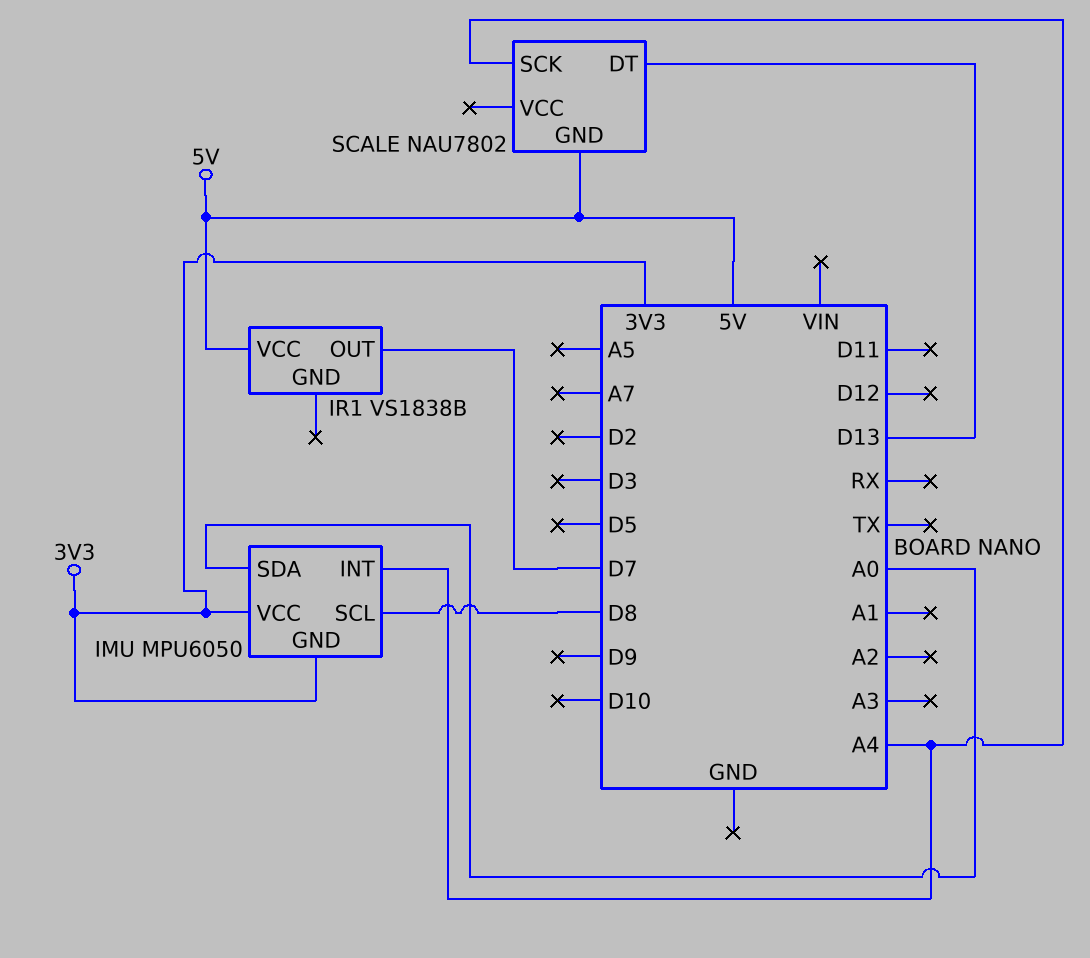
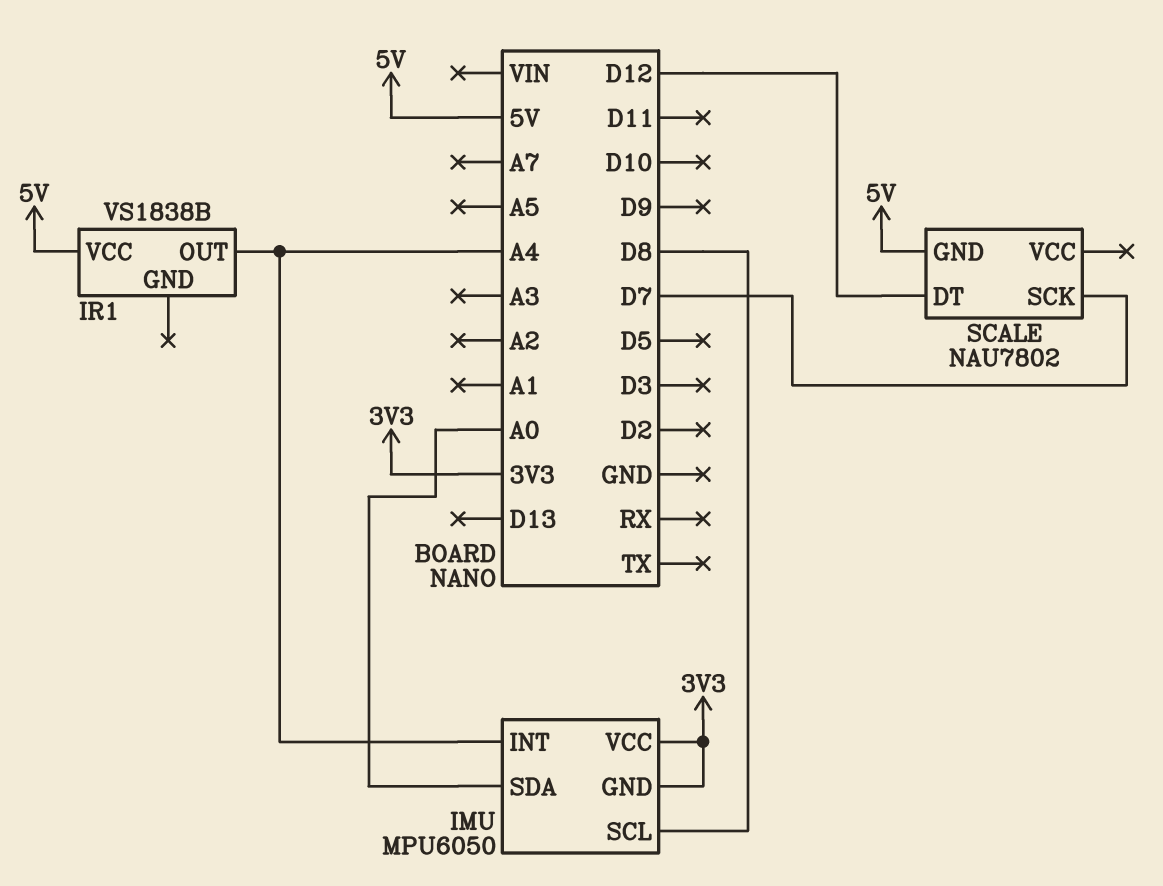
IR1 pin OUT: D7 -> A4
SCALE pin DT: D13 -> D12
SCALE pin SCK: A4 -> D7

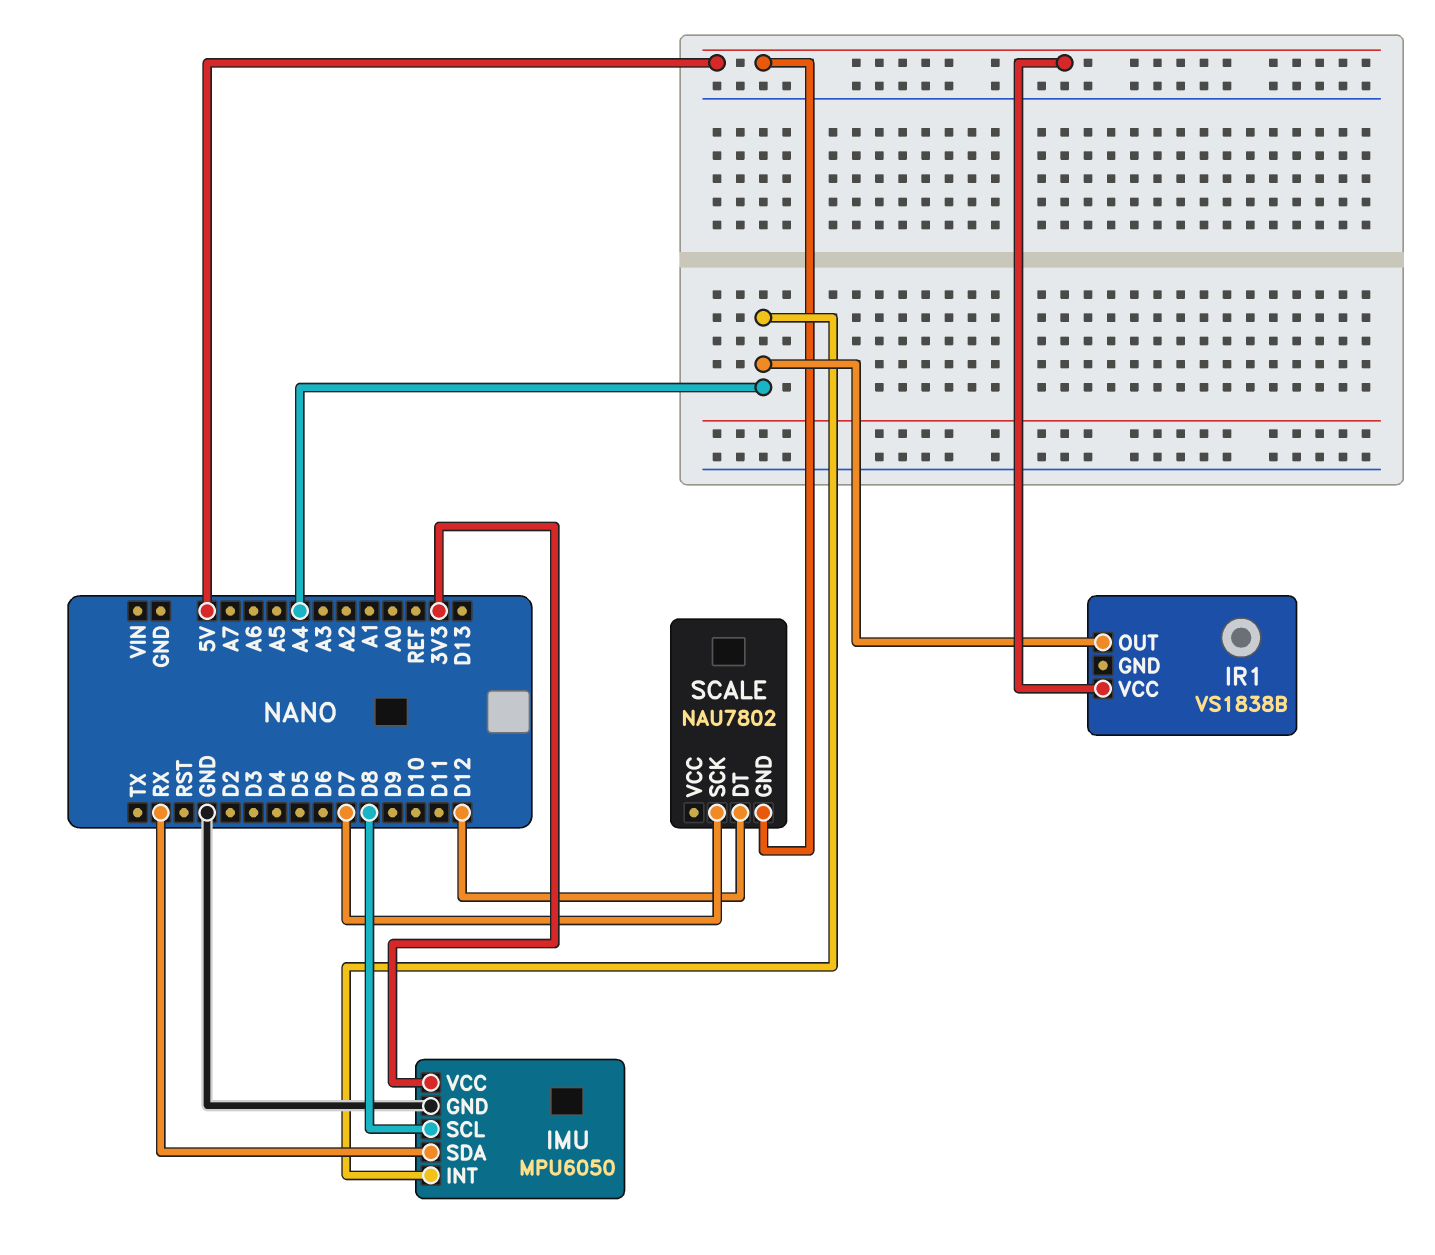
IMU pin GND: 3V3 -> GND
IMU pin SDA: A0 -> RX

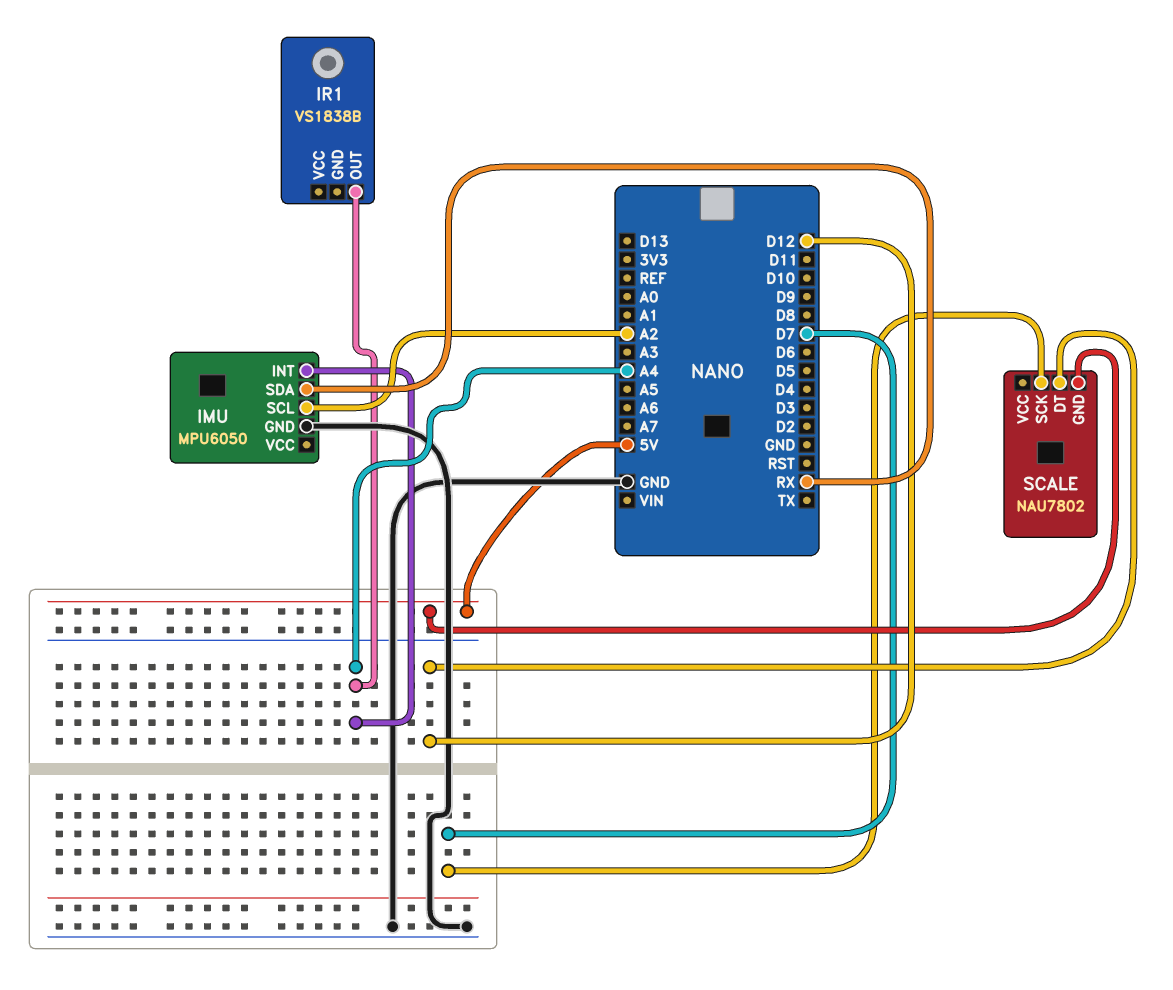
IMU pin SCL: D8 -> A2
IMU pin VCC: 3V3 -> none
IR1 pin VCC: 5V -> none

